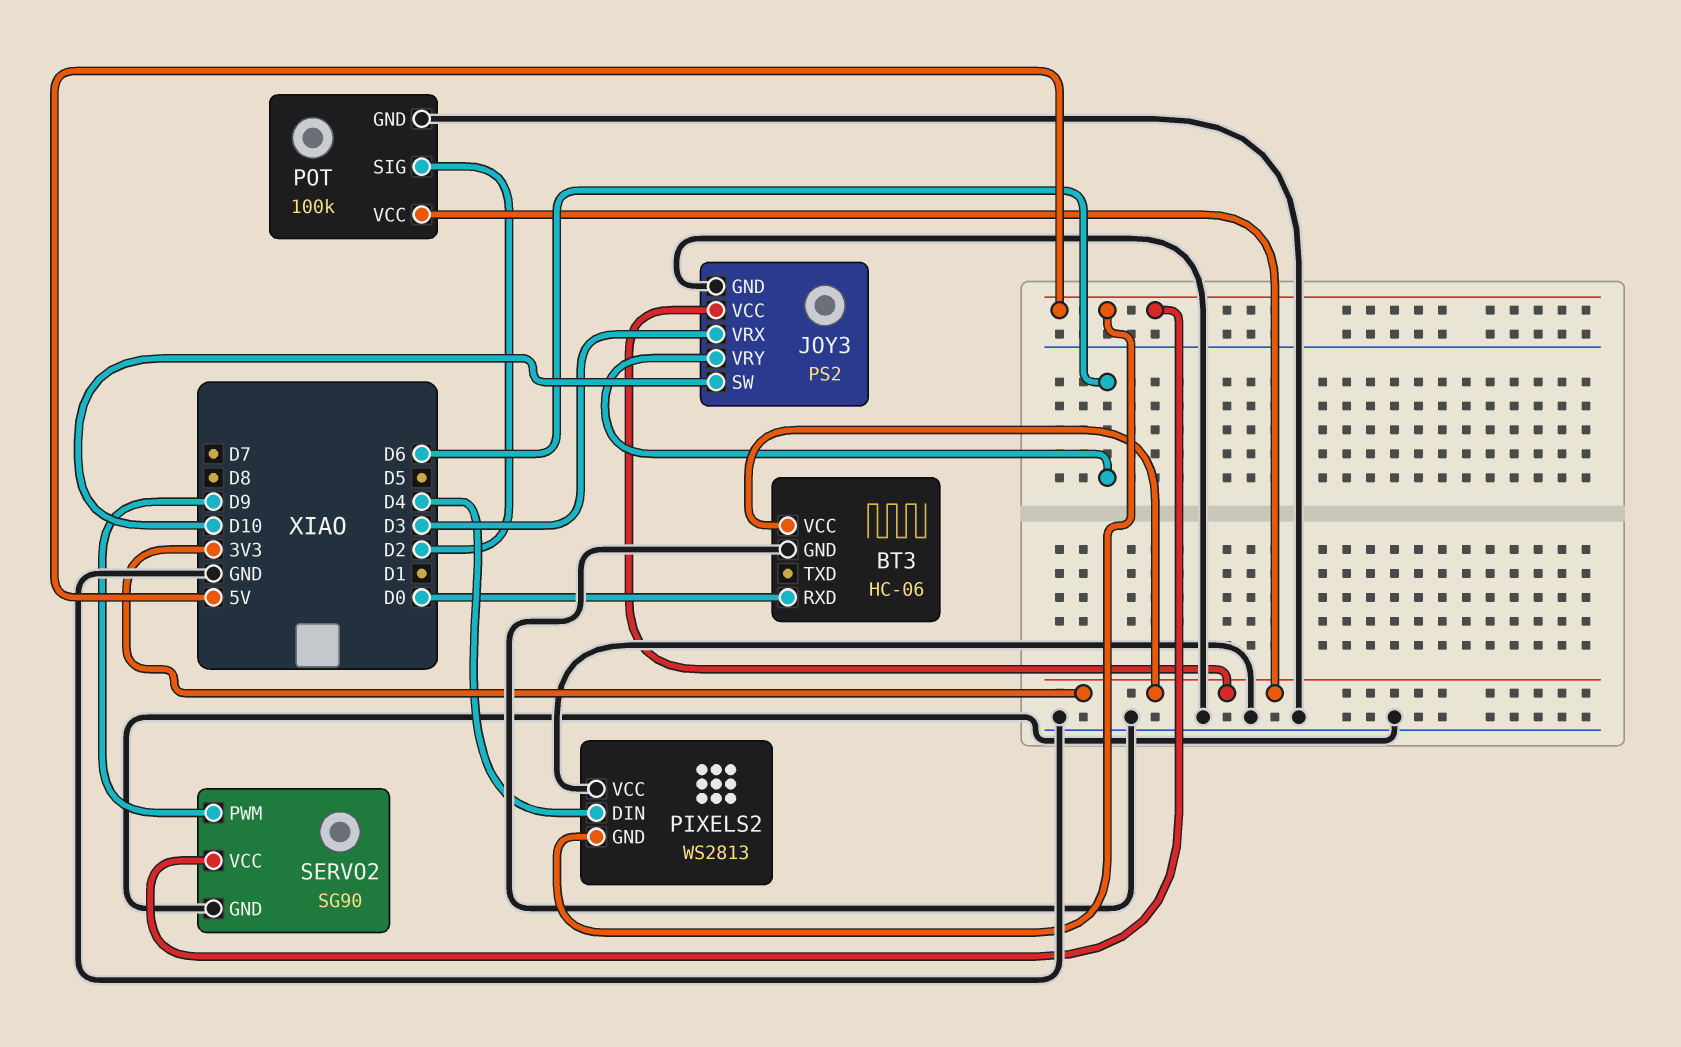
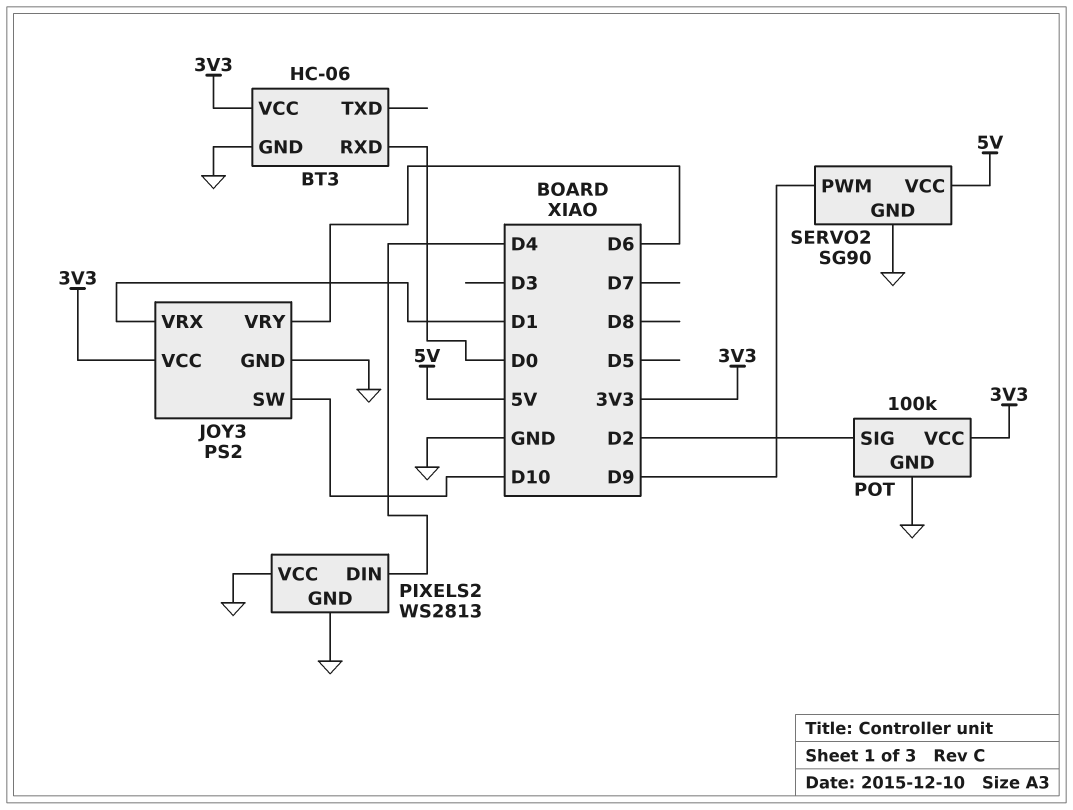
JOY3 pin VRX: D3 -> D1
PIXELS2 pin GND: 5V -> GND

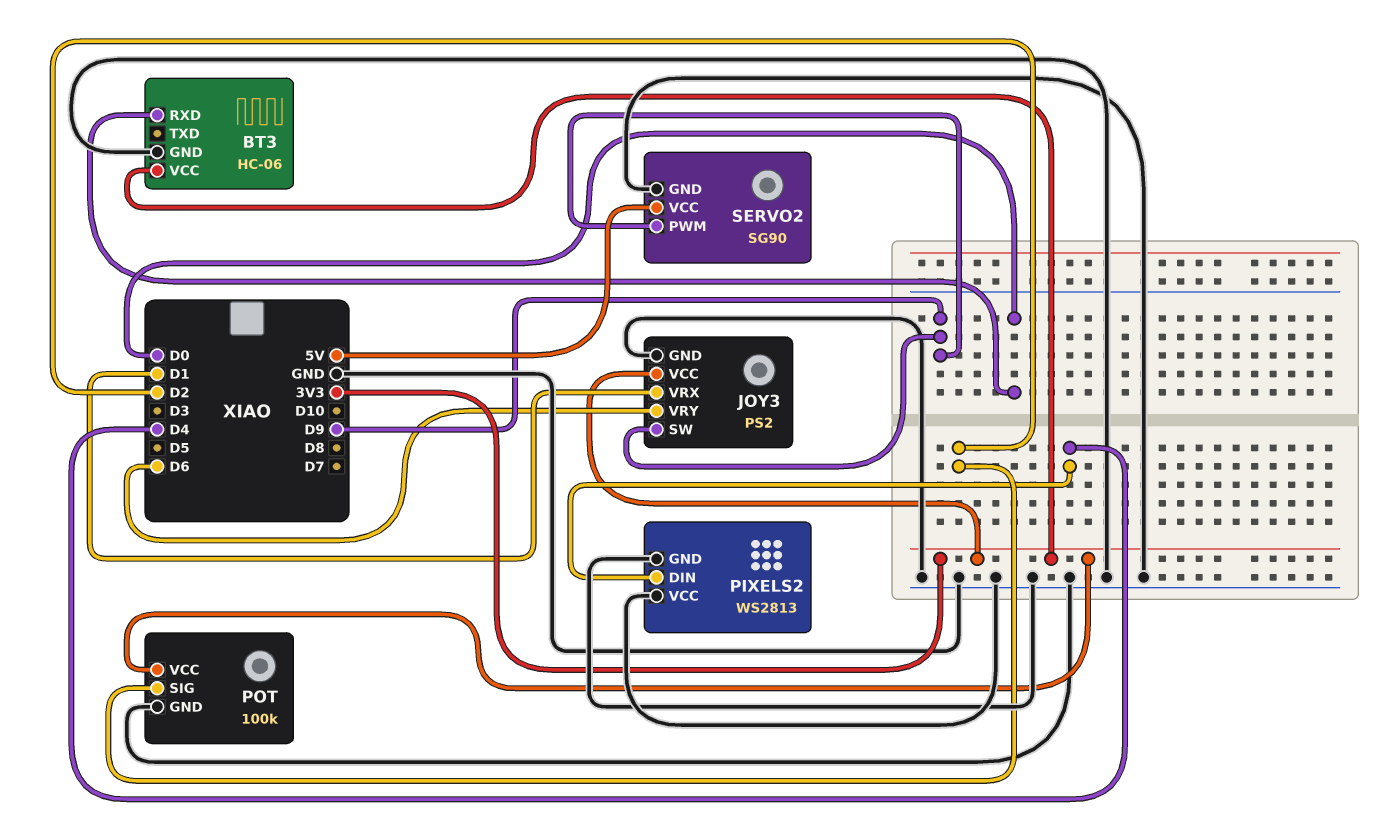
JOY3 pin SW: D10 -> D9

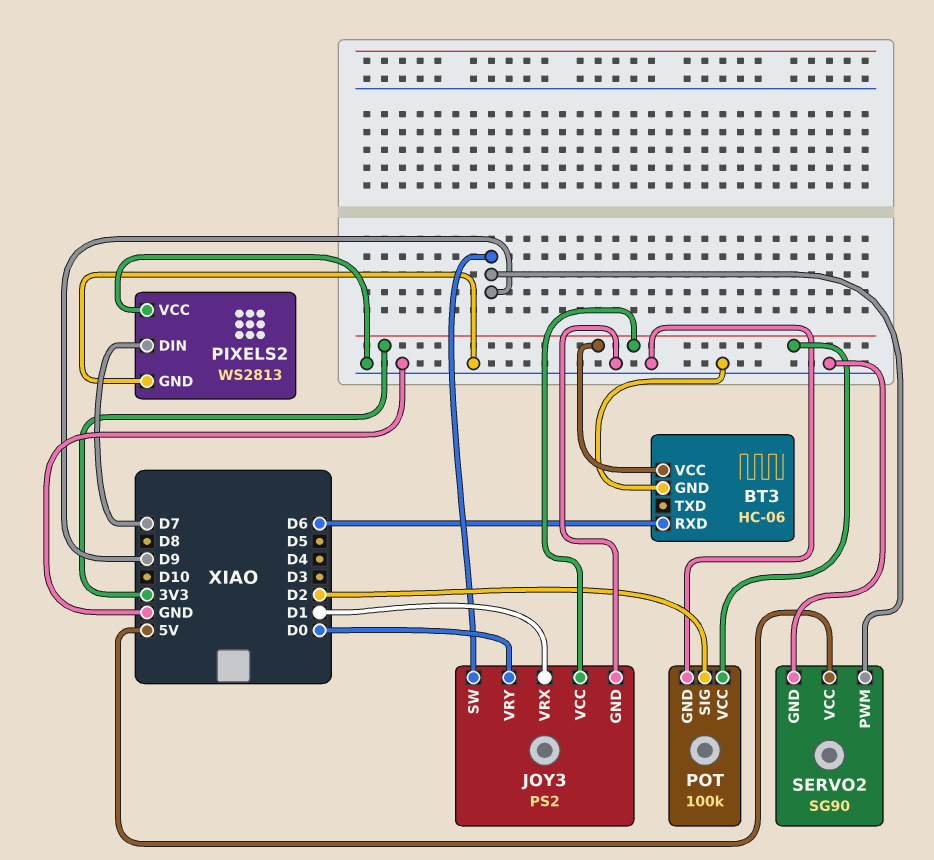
BT3 pin RXD: D0 -> D6
JOY3 pin VRY: D6 -> D0
PIXELS2 pin DIN: D4 -> D7

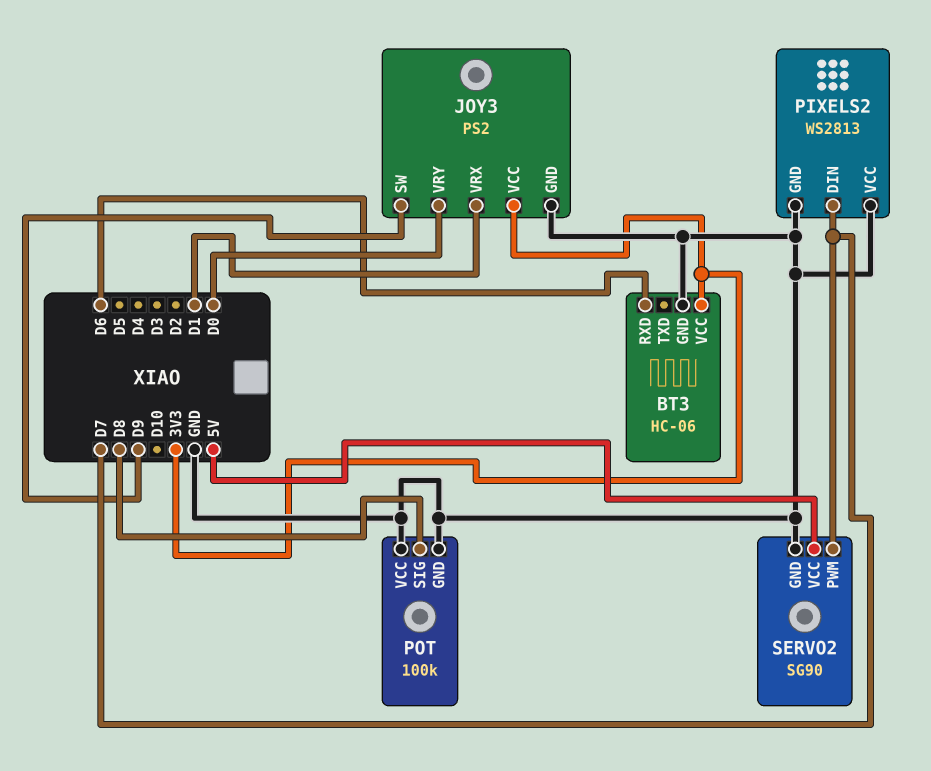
POT pin SIG: D2 -> D8
POT pin VCC: 3V3 -> GND
SERVO2 pin PWM: D9 -> D7

